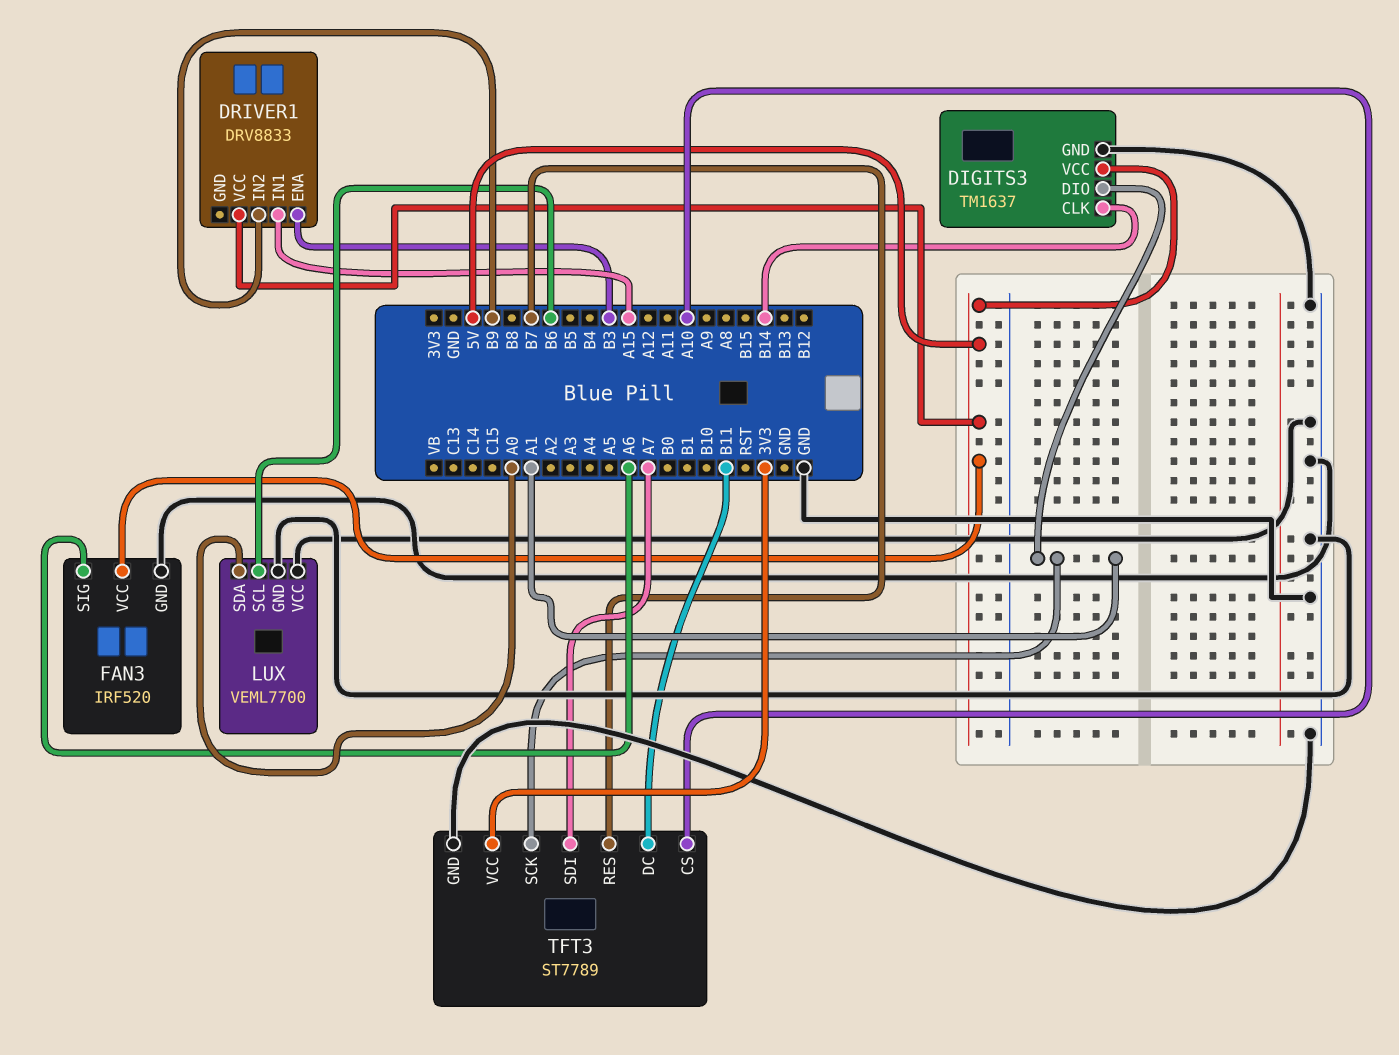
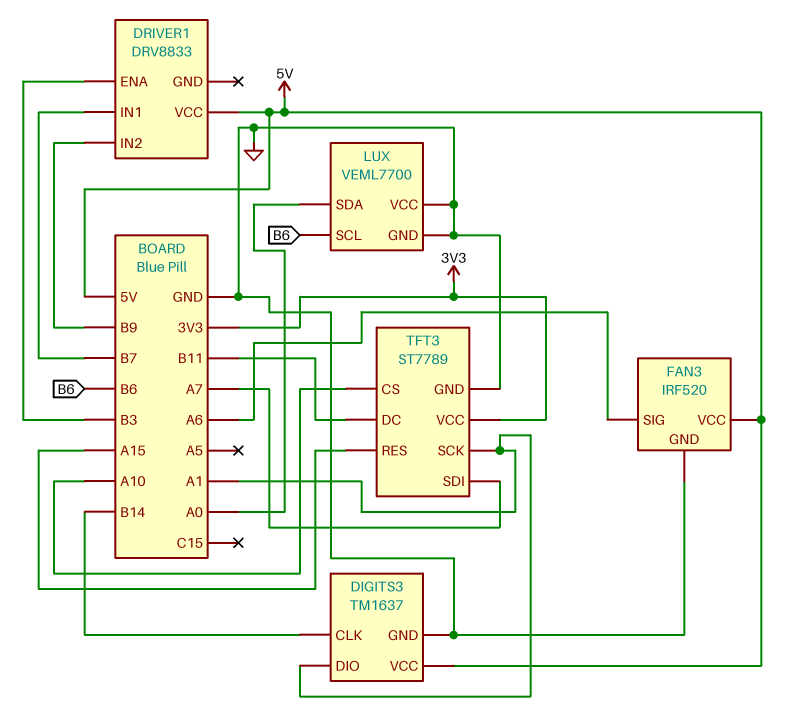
DRIVER1 pin IN1: A15 -> B7
TFT3 pin RES: B7 -> A15

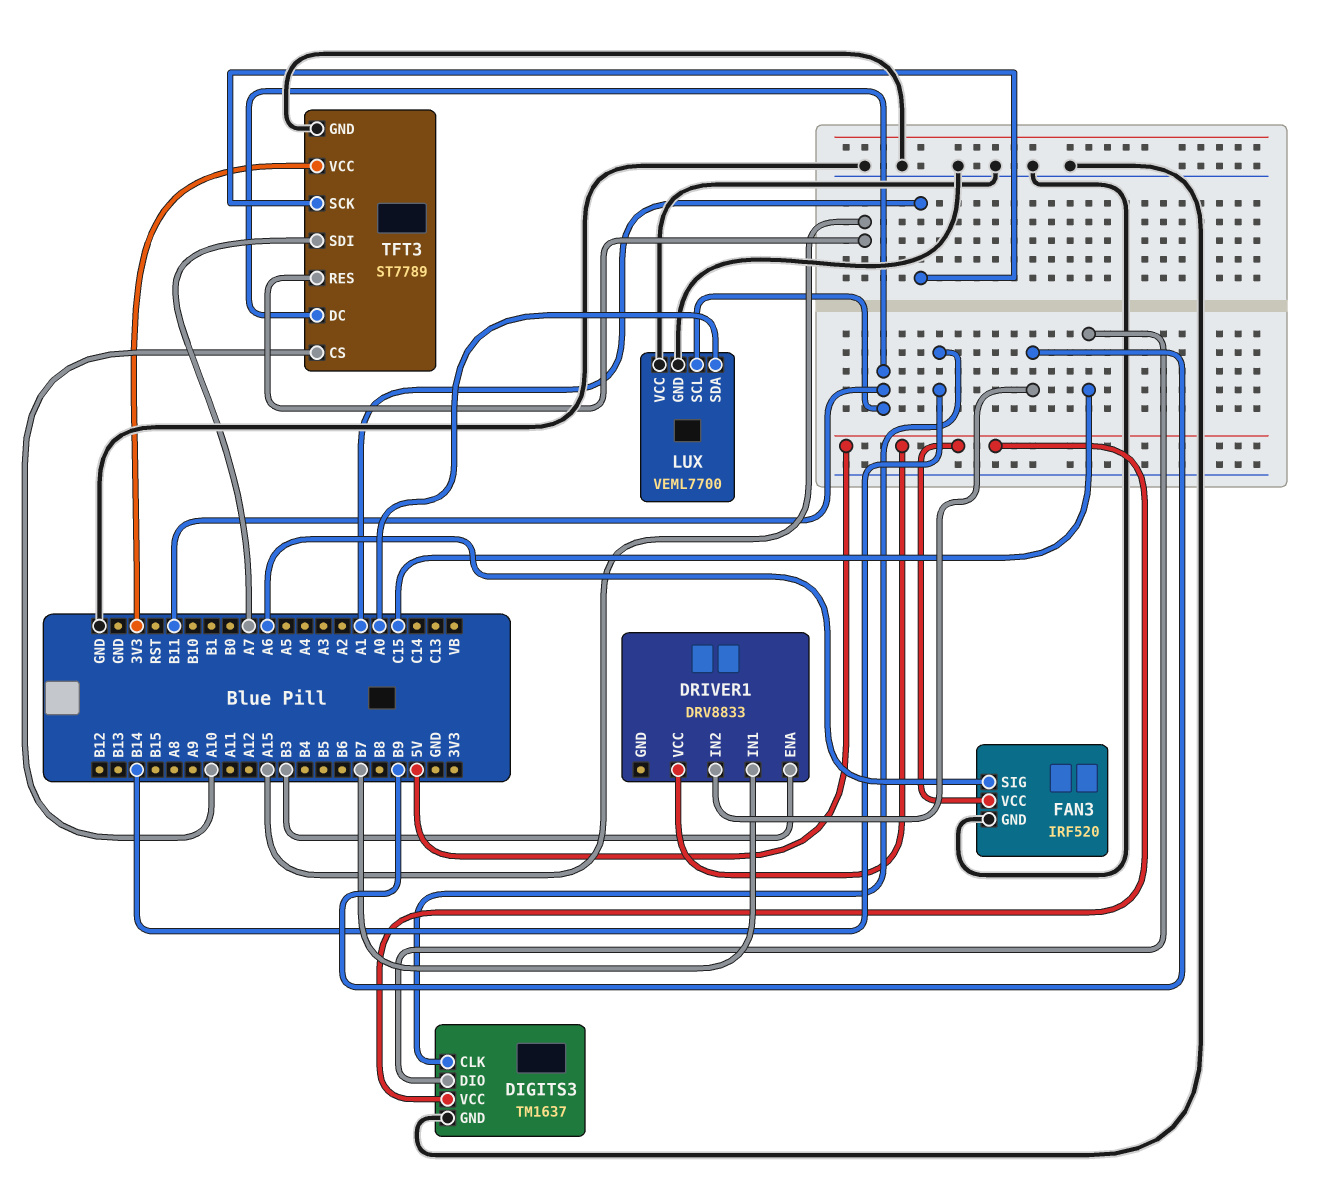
DIGITS3 pin DIO: A1 -> C15
LUX pin SCL: B6 -> B11

